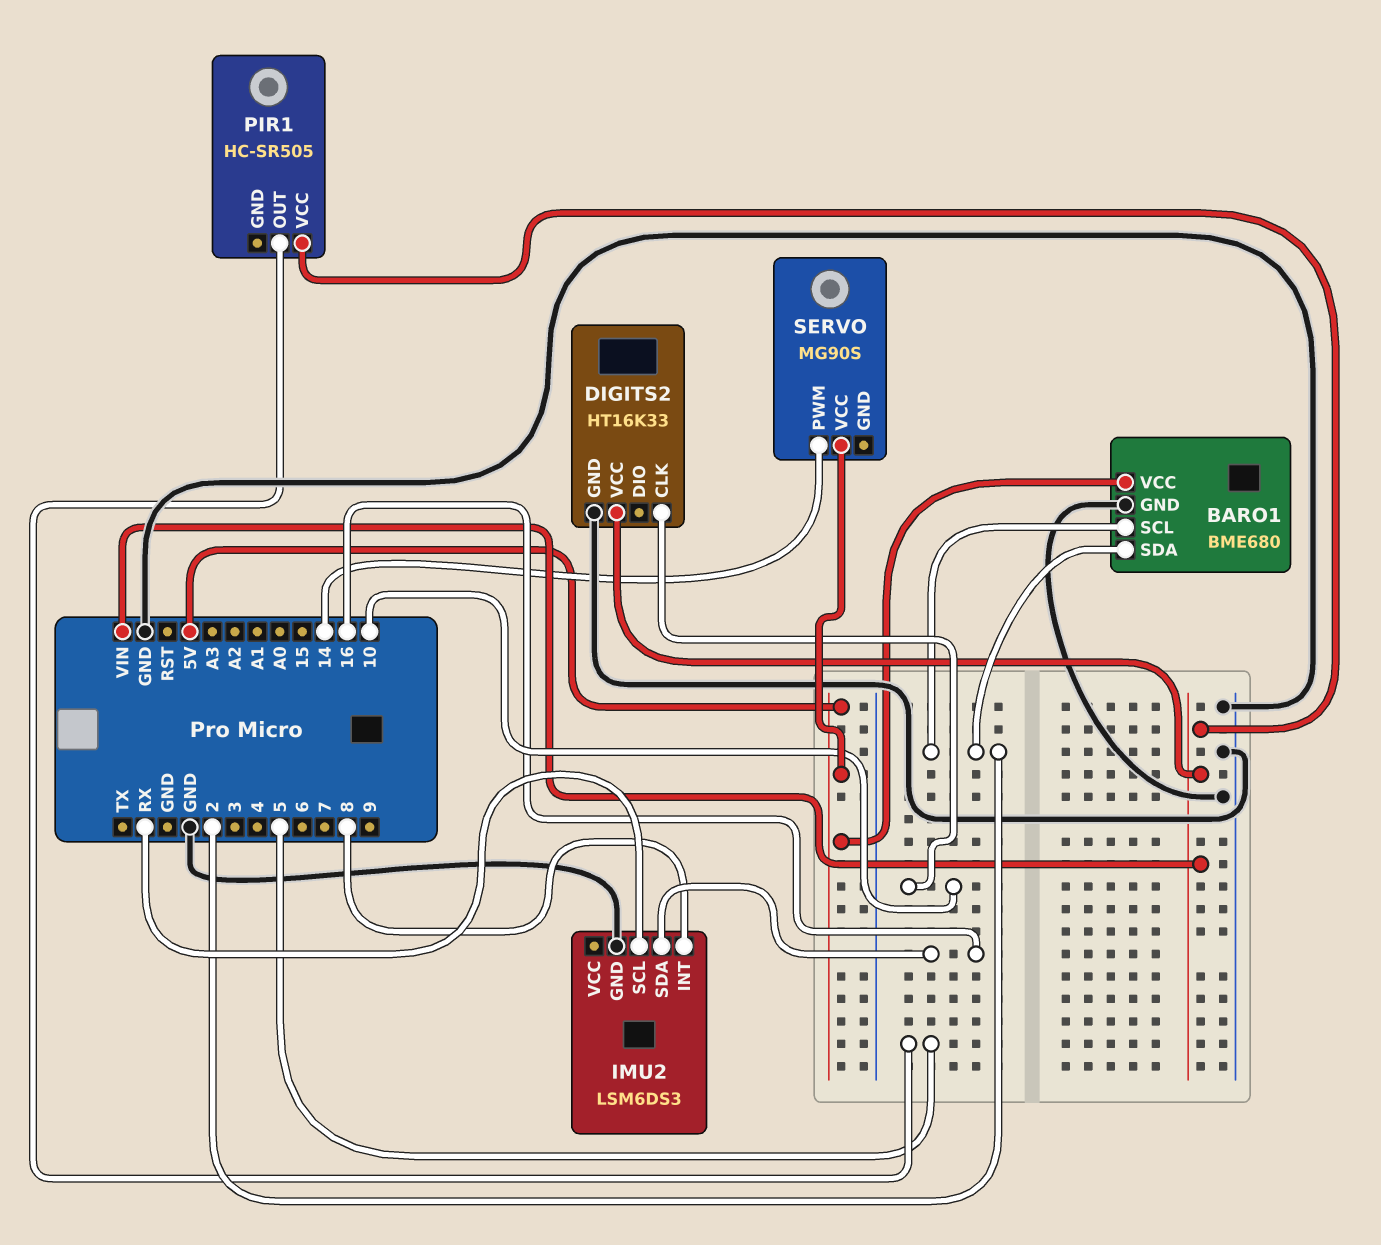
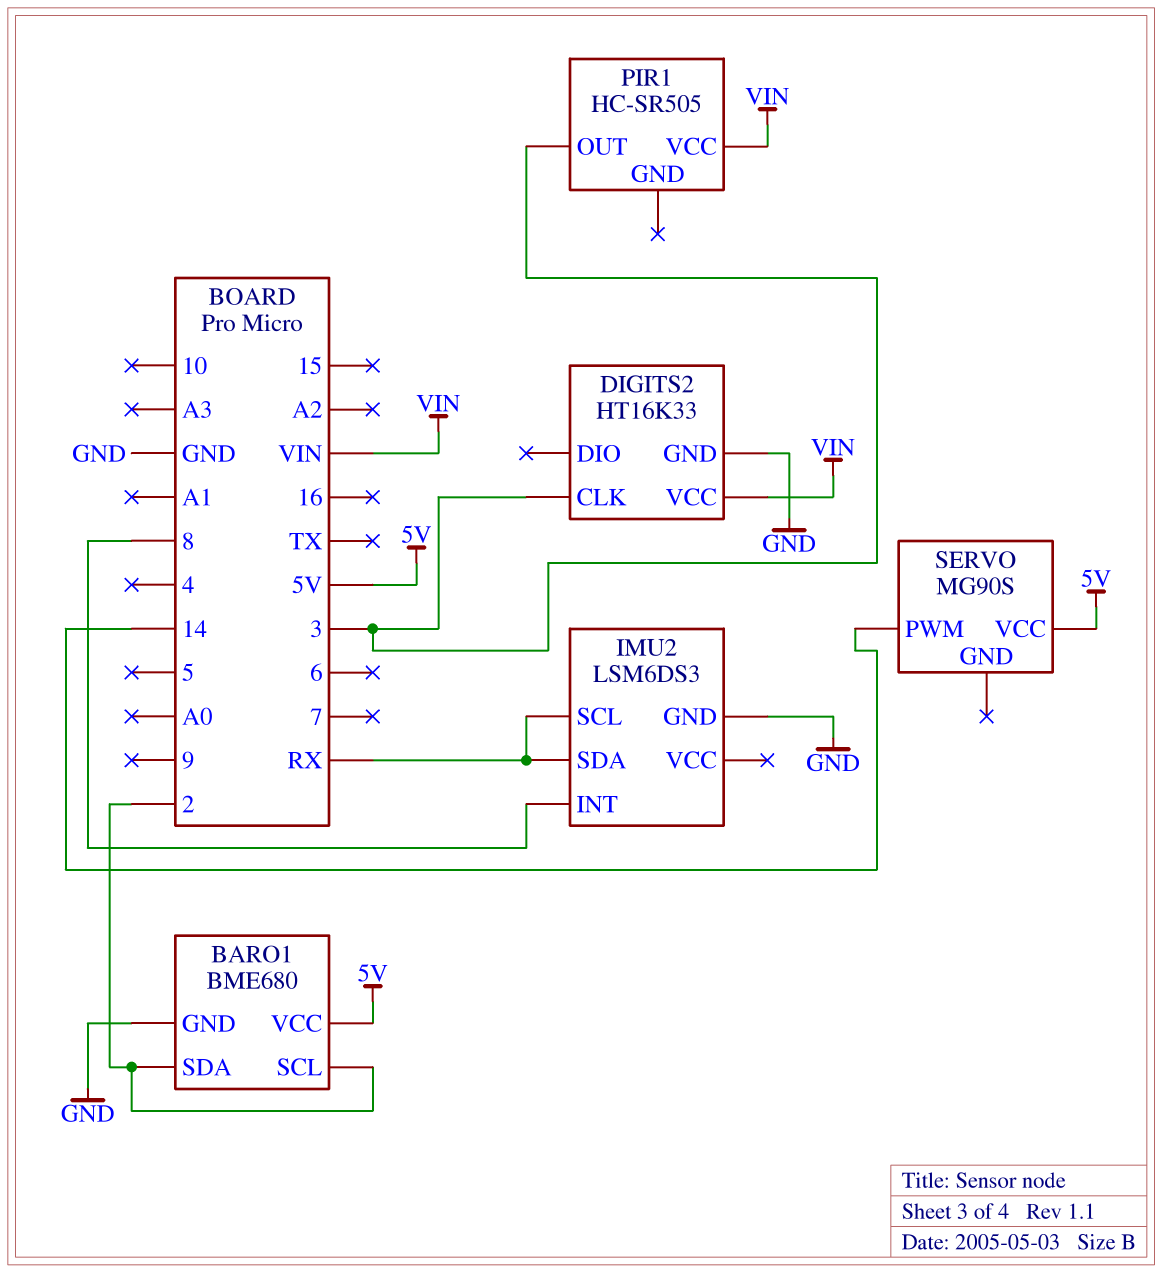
DIGITS2 pin CLK: 10 -> 3
IMU2 pin SDA: 16 -> RX
PIR1 pin OUT: 5 -> 3

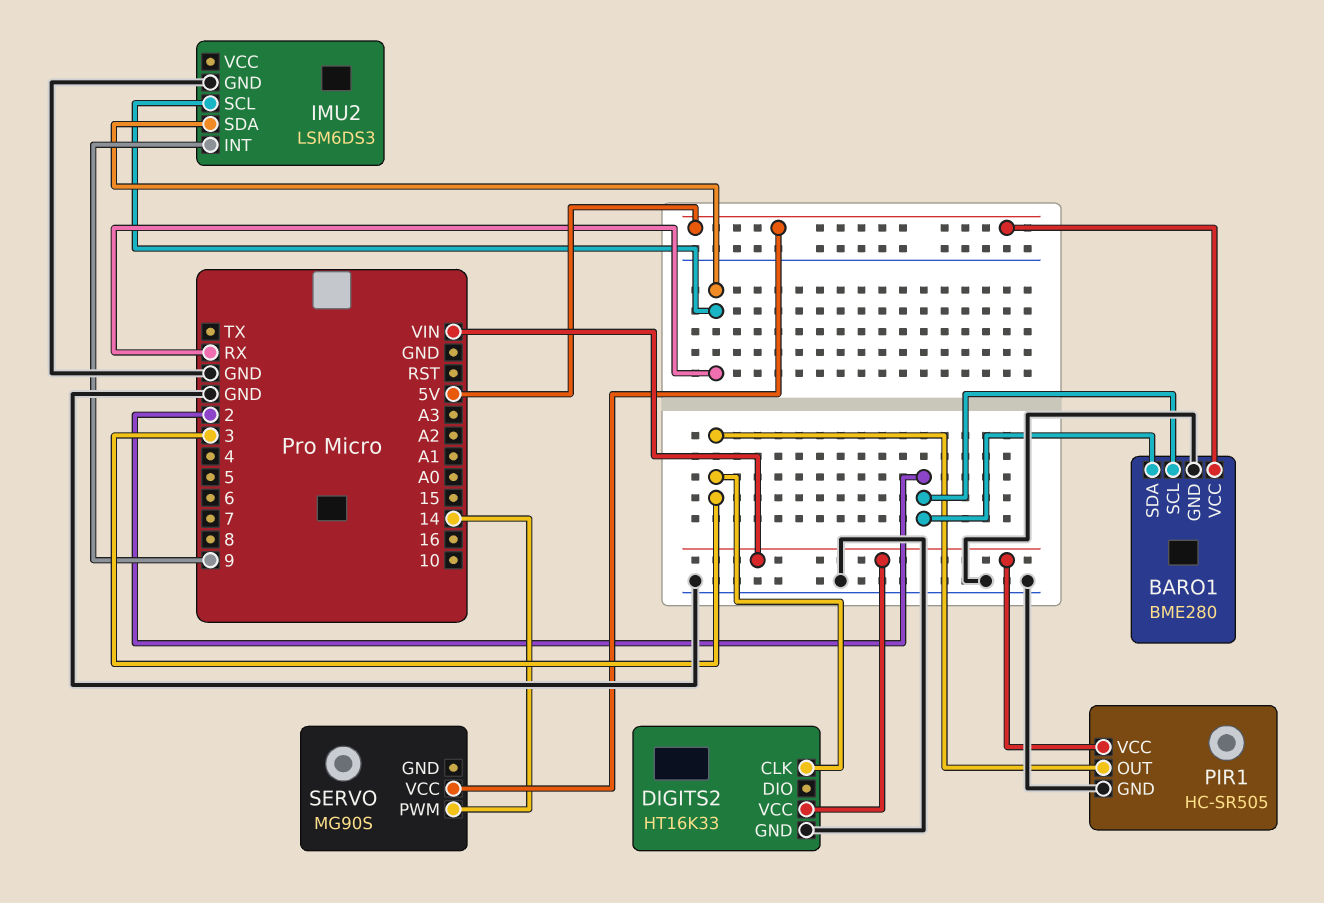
BARO1: BME680 -> BME280
IMU2 pin INT: 8 -> 9
PIR1 pin GND: none -> GND

